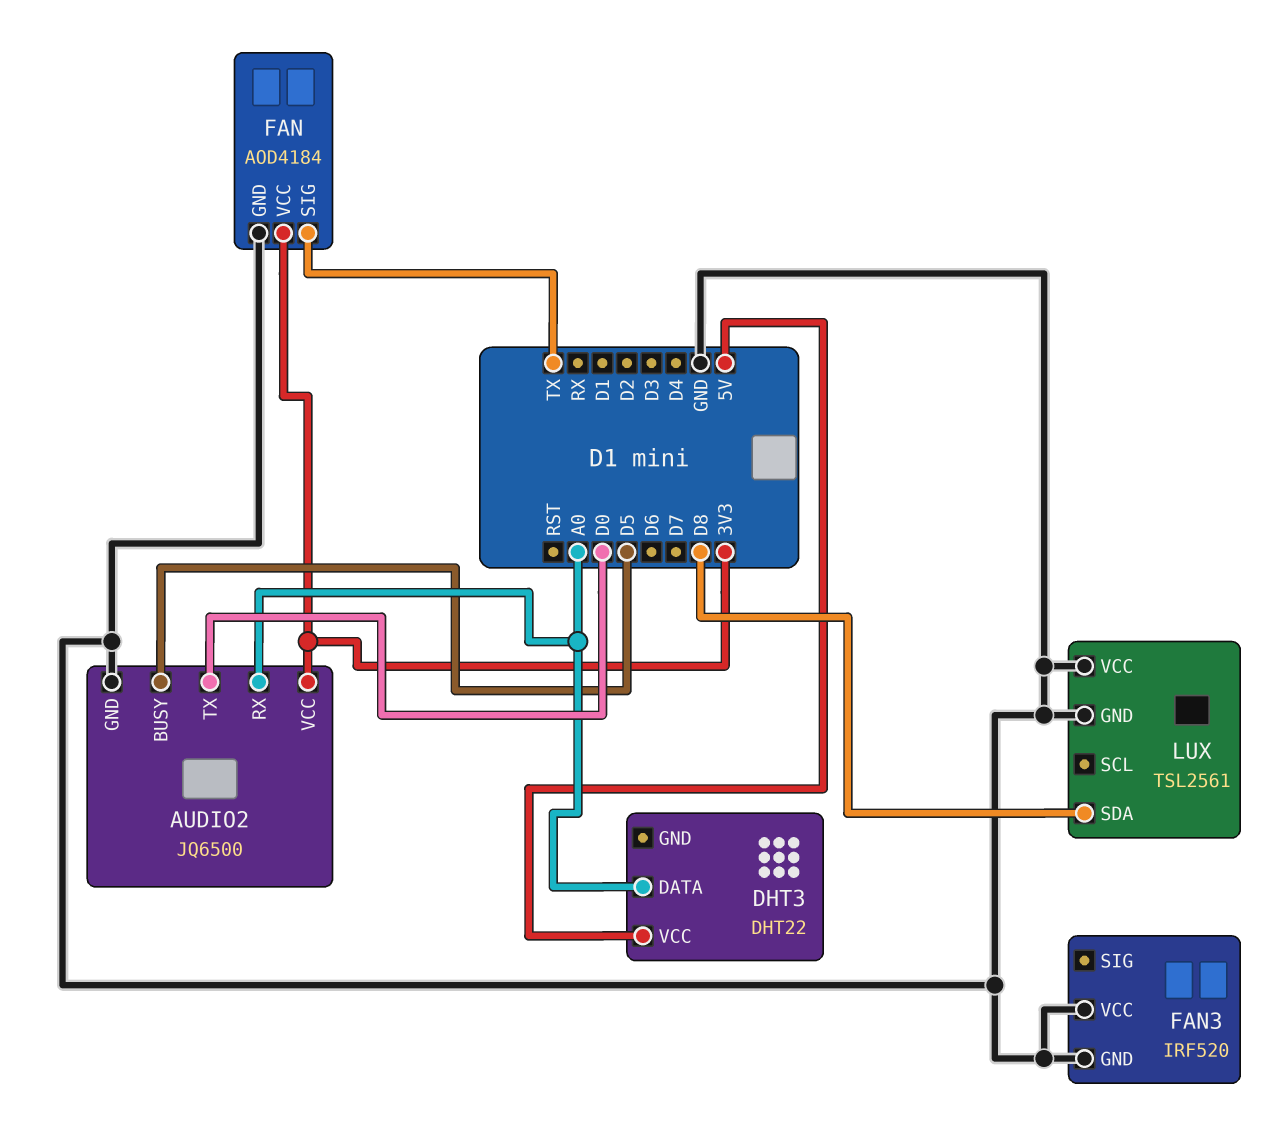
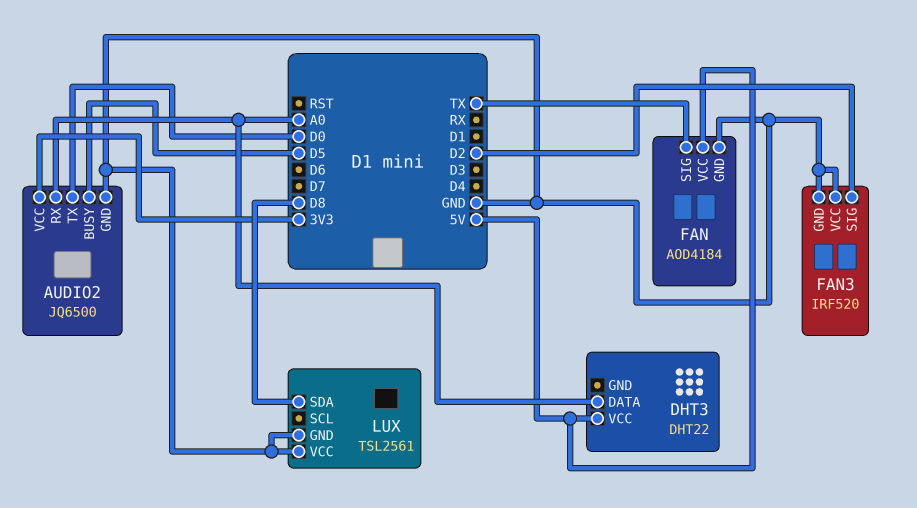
FAN pin VCC: 3V3 -> 5V
FAN3 pin SIG: none -> D2

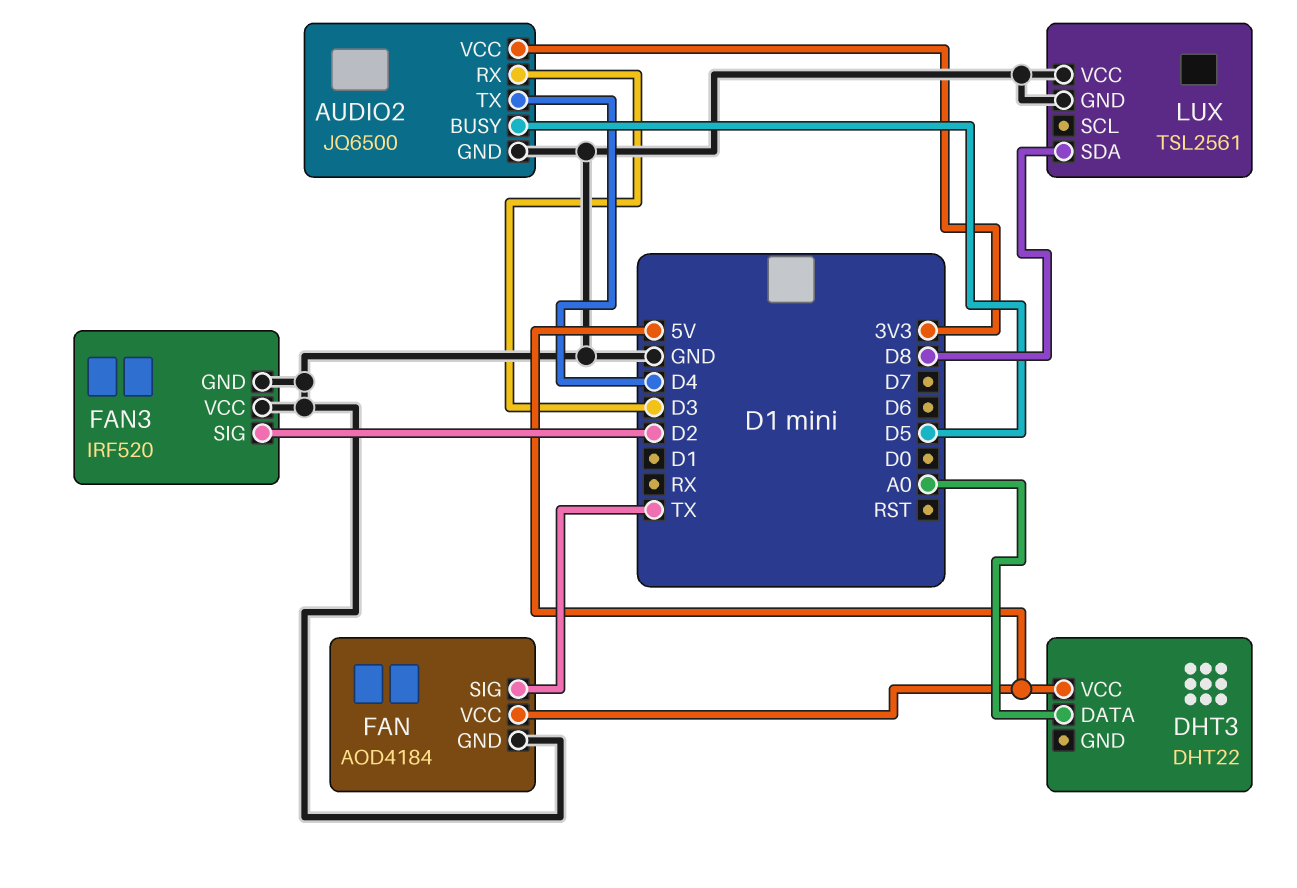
AUDIO2 pin RX: A0 -> D3
AUDIO2 pin TX: D0 -> D4

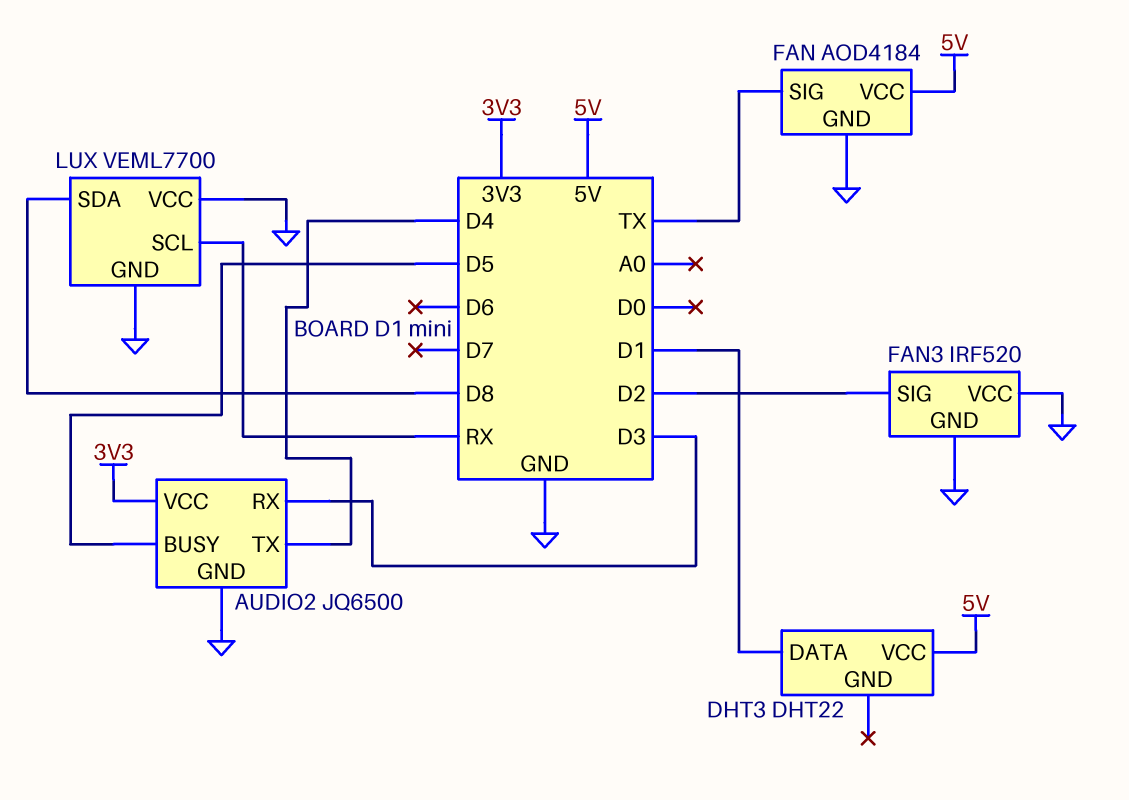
DHT3 pin DATA: A0 -> D1
LUX: TSL2561 -> VEML7700
LUX pin SCL: none -> RX

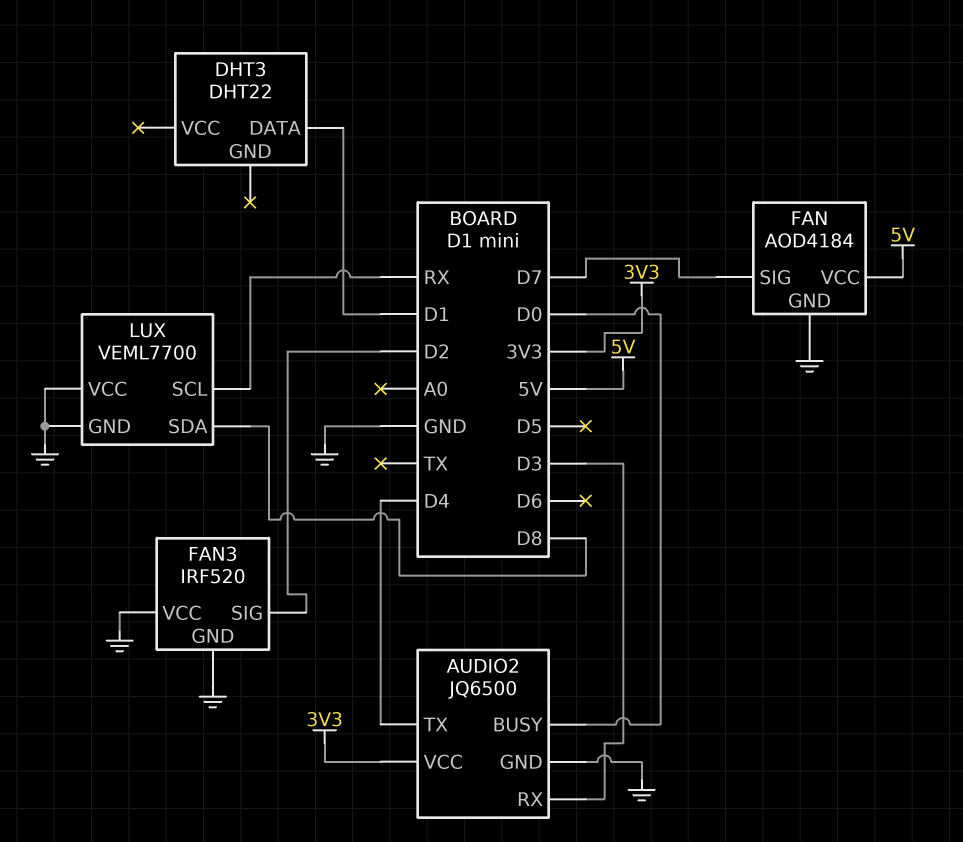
AUDIO2 pin BUSY: D5 -> D0
DHT3 pin VCC: 5V -> none
FAN pin SIG: TX -> D7

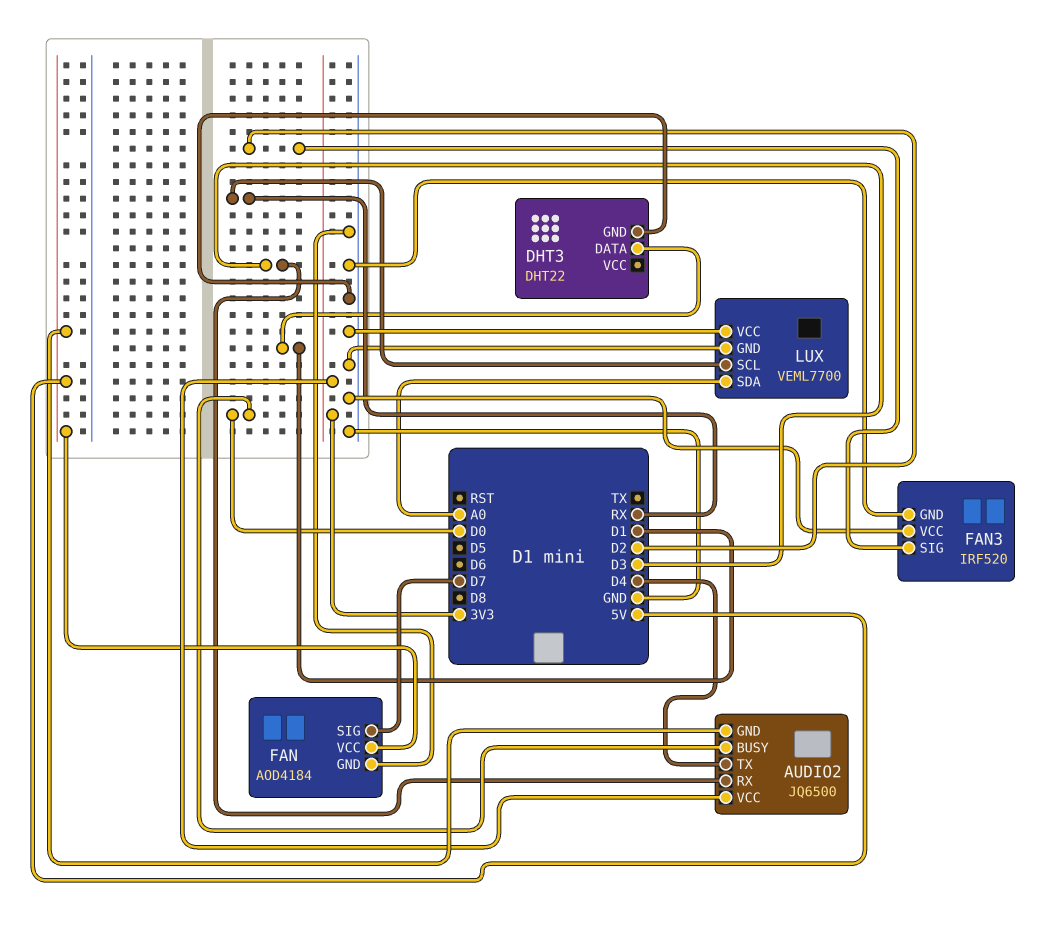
AUDIO2 pin GND: GND -> 5V
DHT3 pin GND: none -> GND
LUX pin SDA: D8 -> A0

